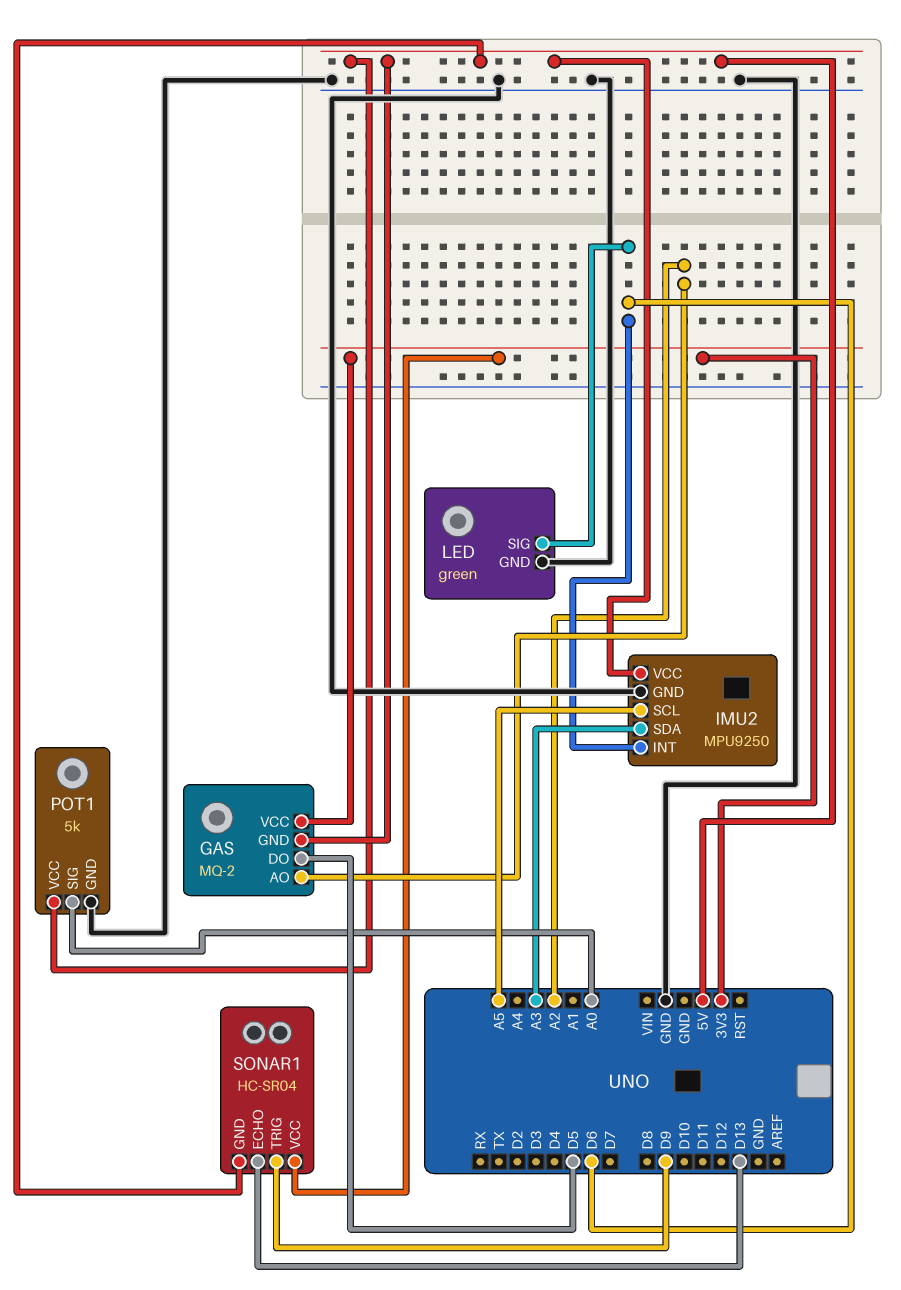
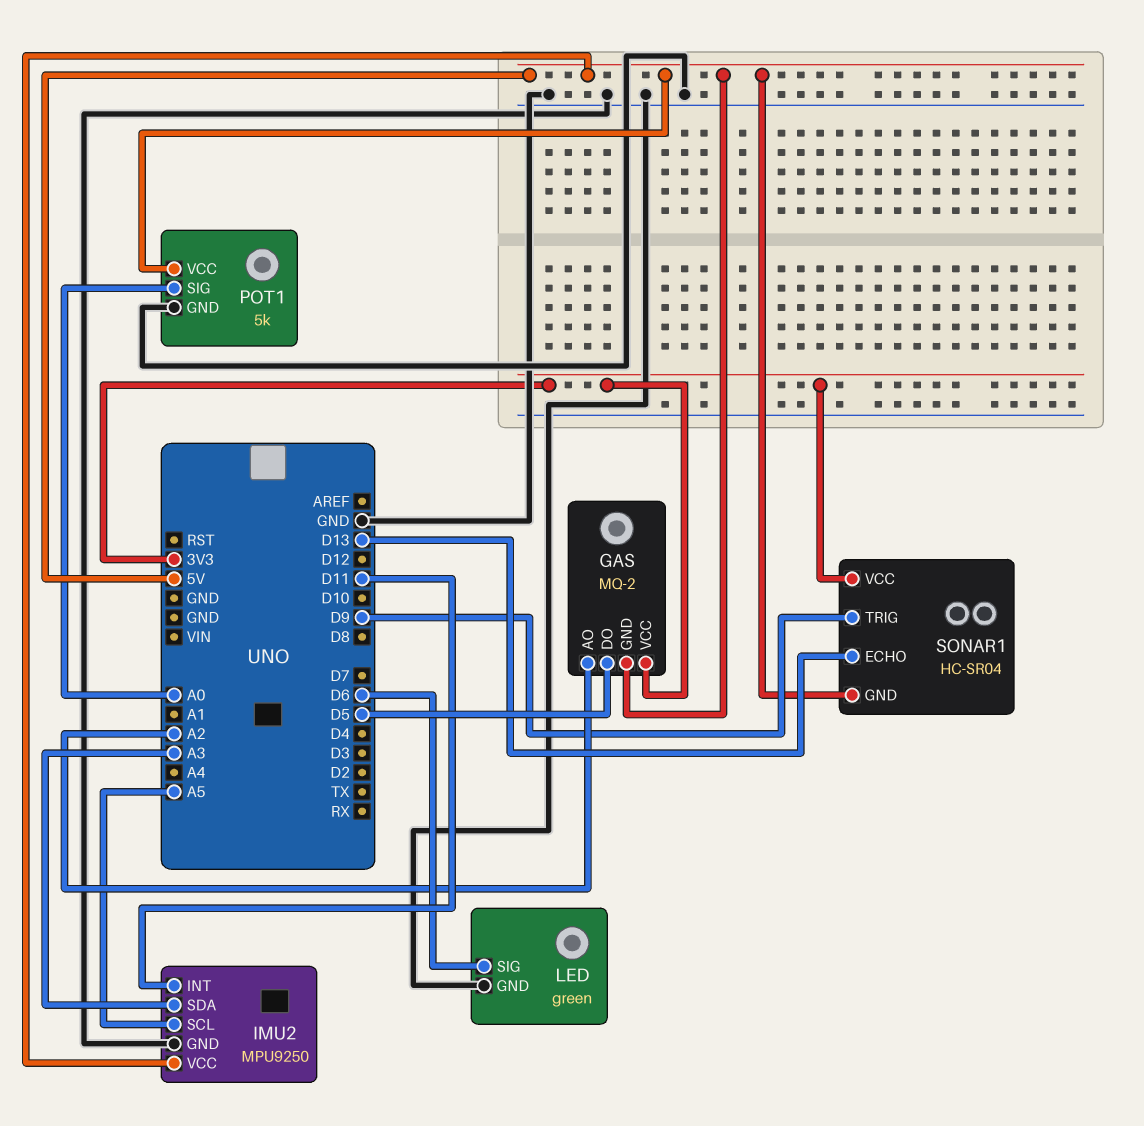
IMU2 pin INT: D6 -> D11

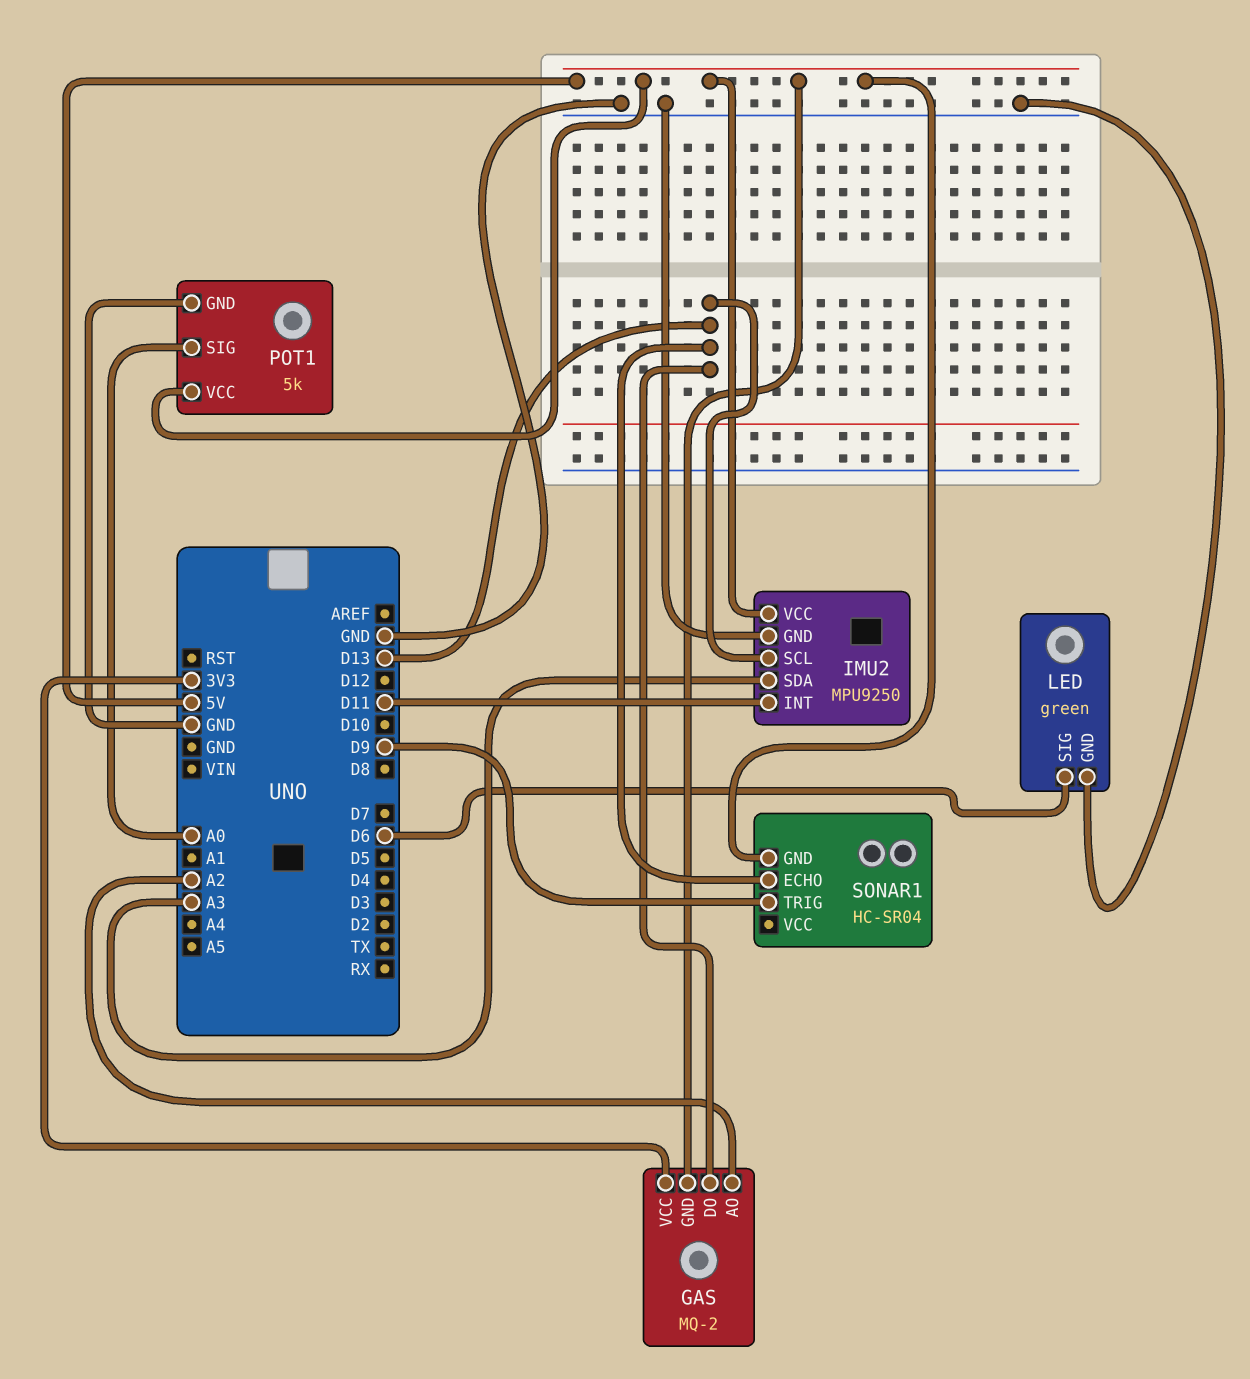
GAS pin DO: D5 -> D13
IMU2 pin SCL: A5 -> D13
SONAR1 pin VCC: 3V3 -> none

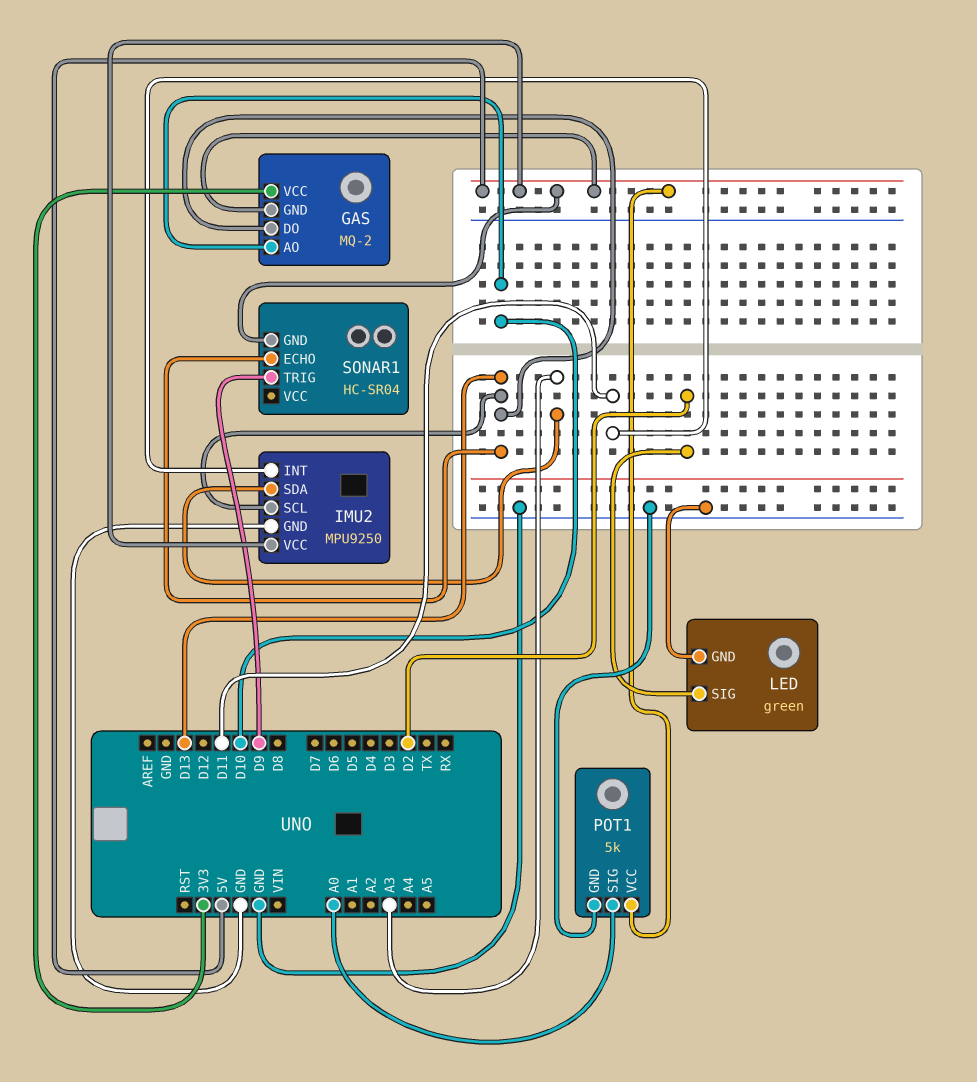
GAS pin AO: A2 -> D10
LED pin SIG: D6 -> D2

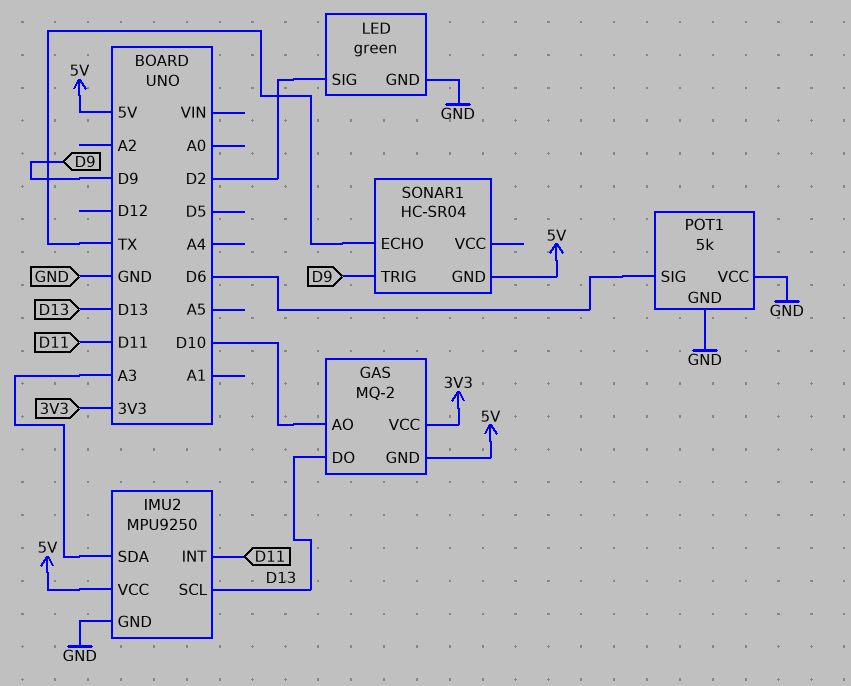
POT1 pin SIG: A0 -> D6
POT1 pin VCC: 5V -> GND
SONAR1 pin ECHO: D13 -> TX

